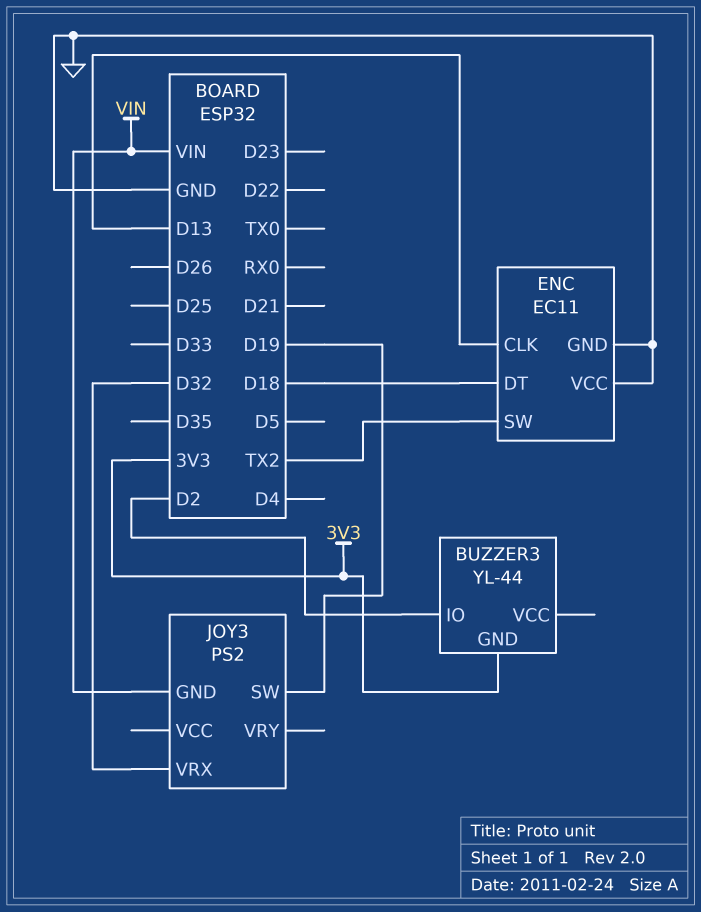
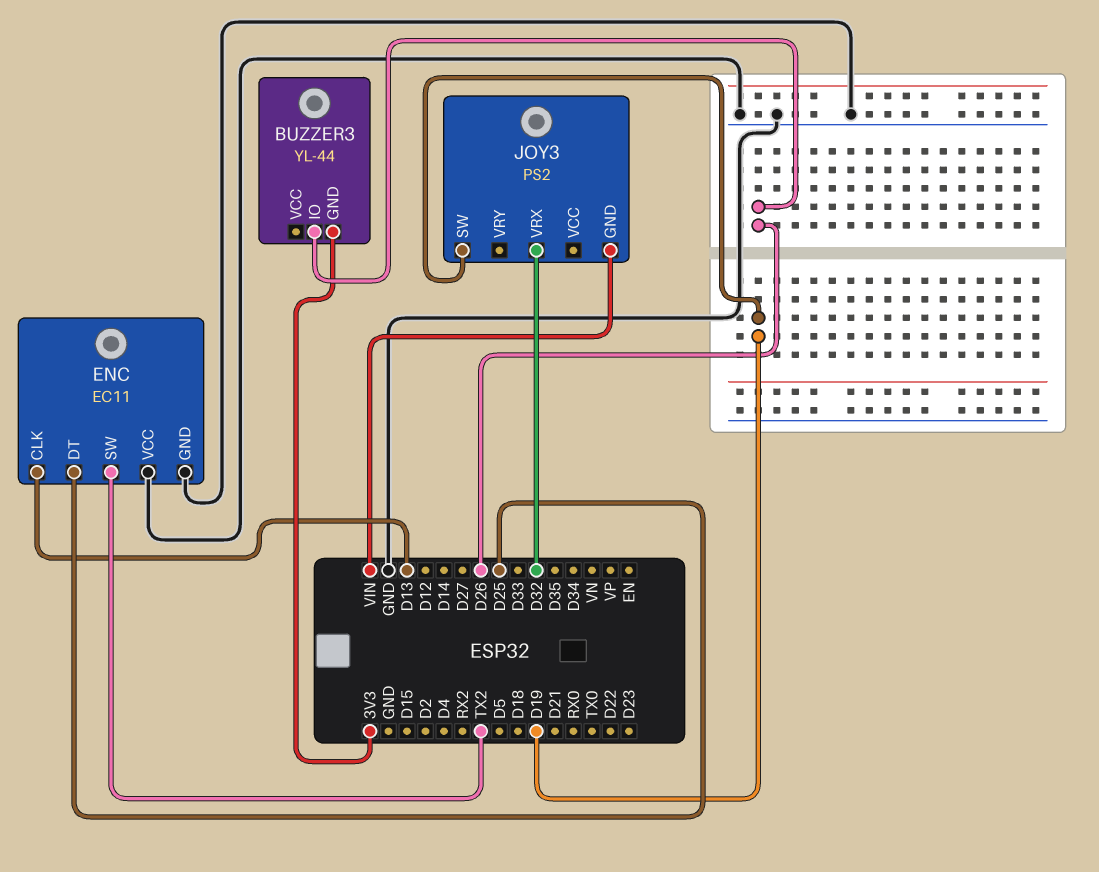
BUZZER3 pin IO: D2 -> D26
ENC pin DT: D18 -> D25

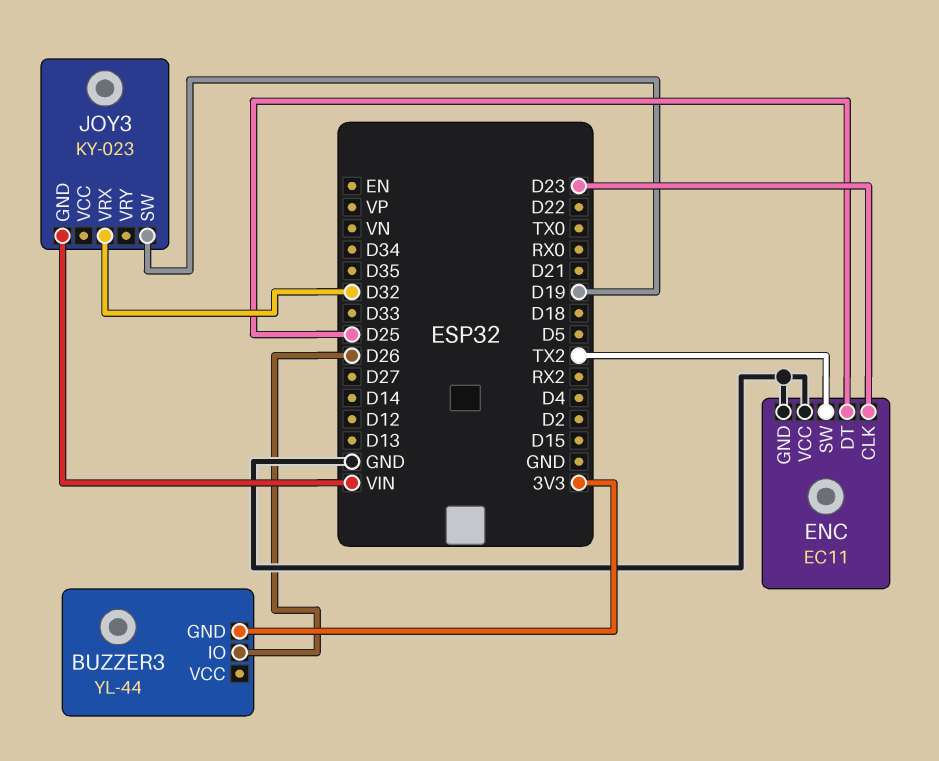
ENC pin CLK: D13 -> D23
JOY3: PS2 -> KY-023

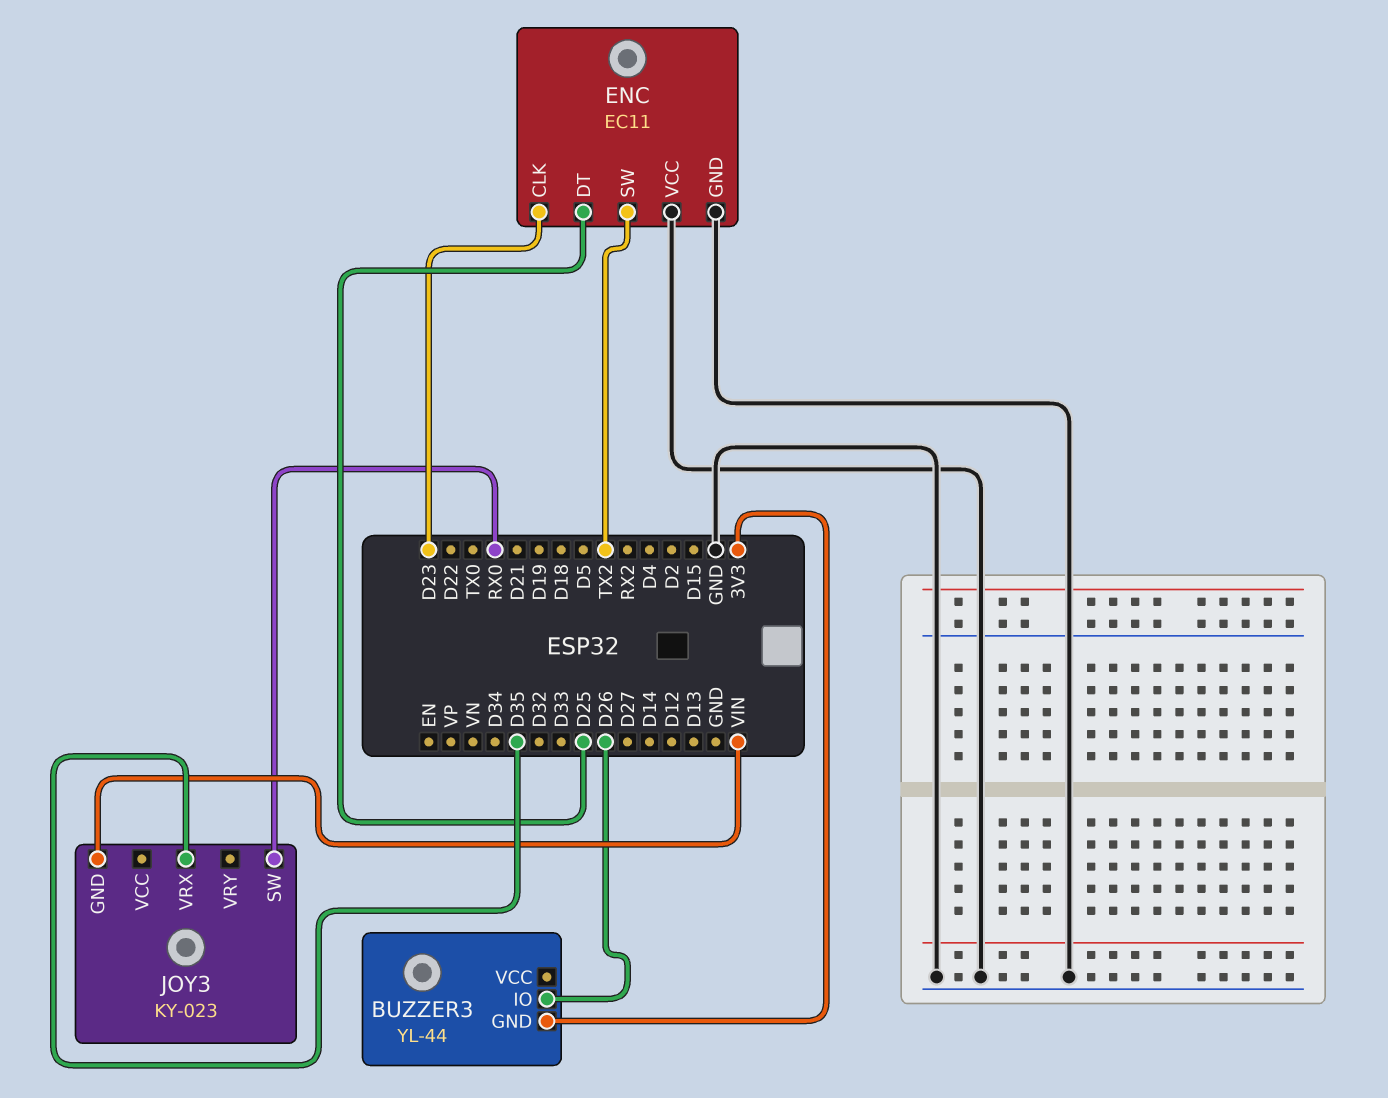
JOY3 pin SW: D19 -> RX0
JOY3 pin VRX: D32 -> D35

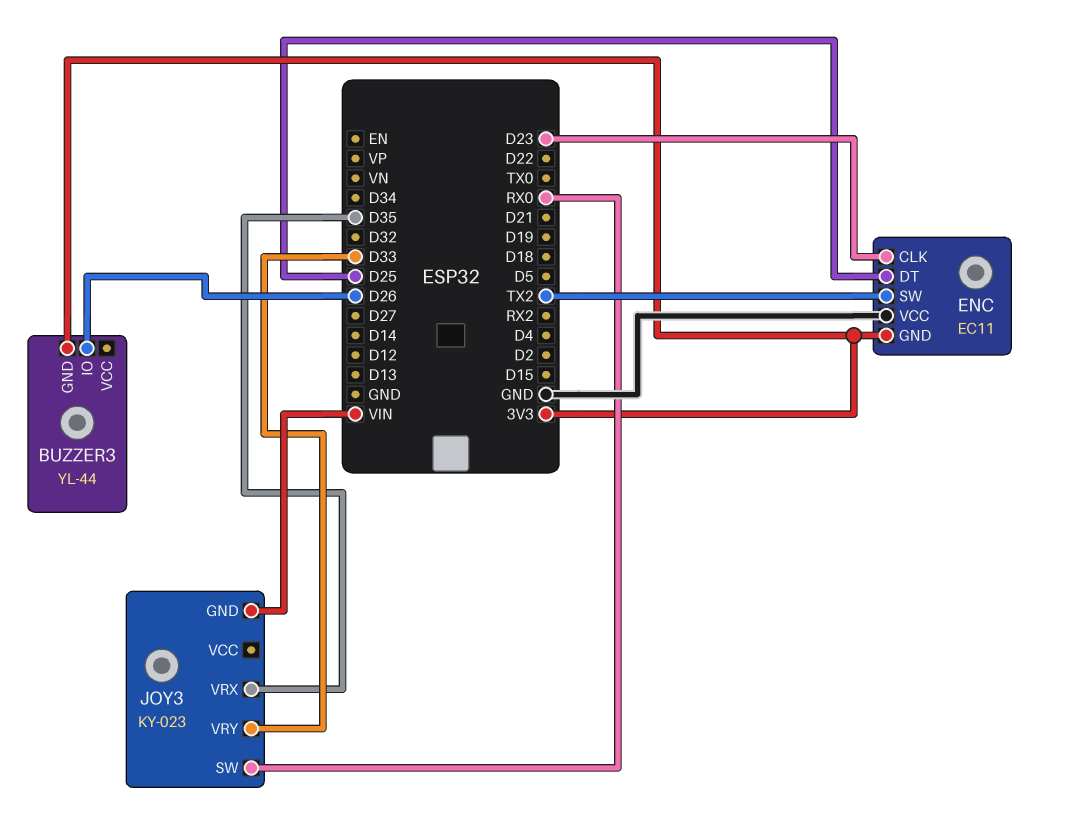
ENC pin GND: GND -> 3V3
JOY3 pin VRY: none -> D33

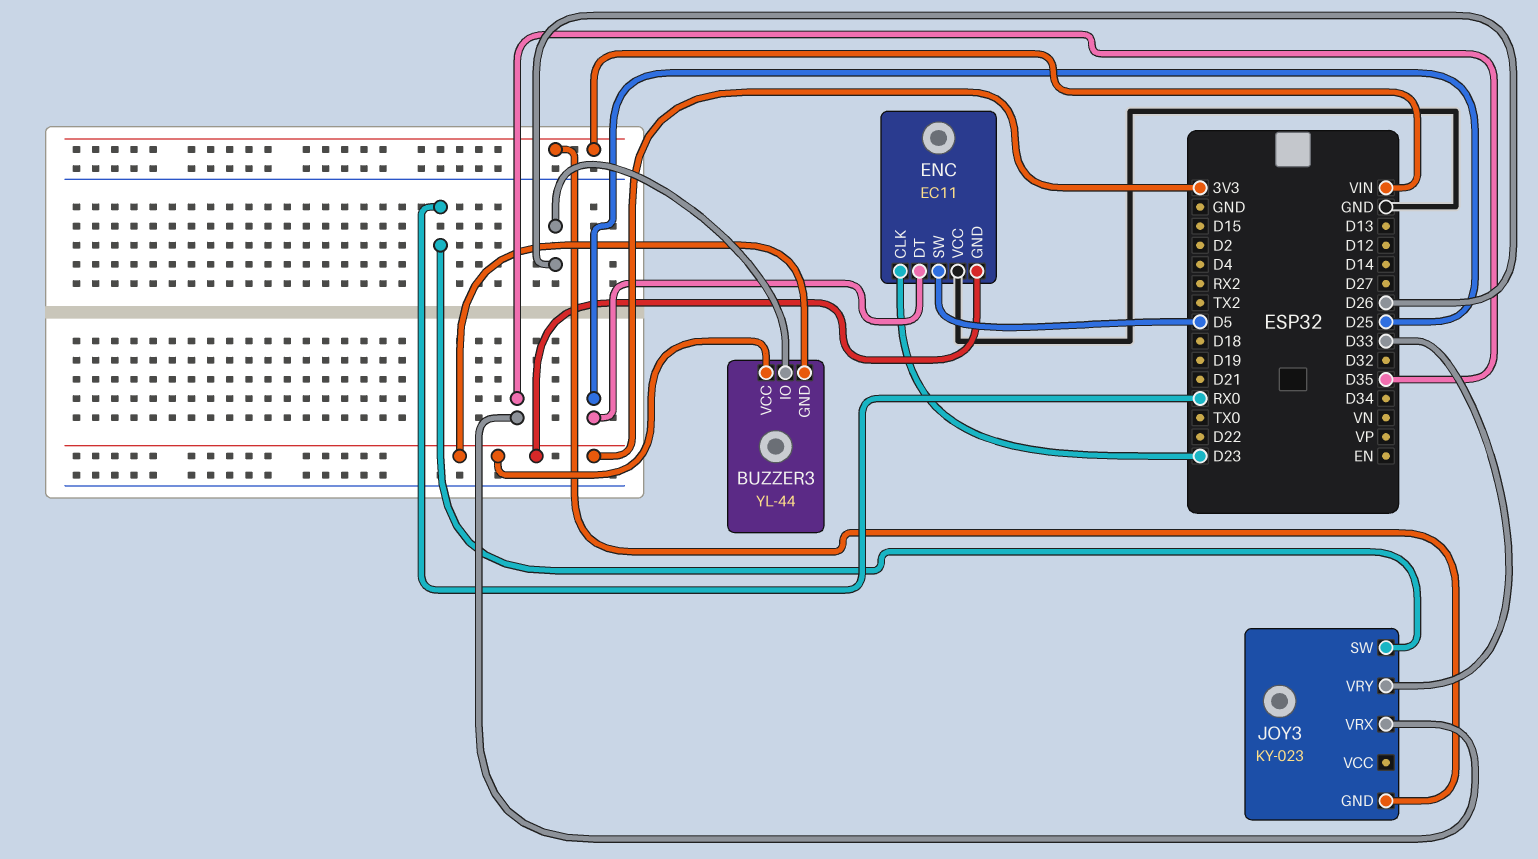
BUZZER3 pin VCC: none -> 3V3
ENC pin SW: TX2 -> D5

